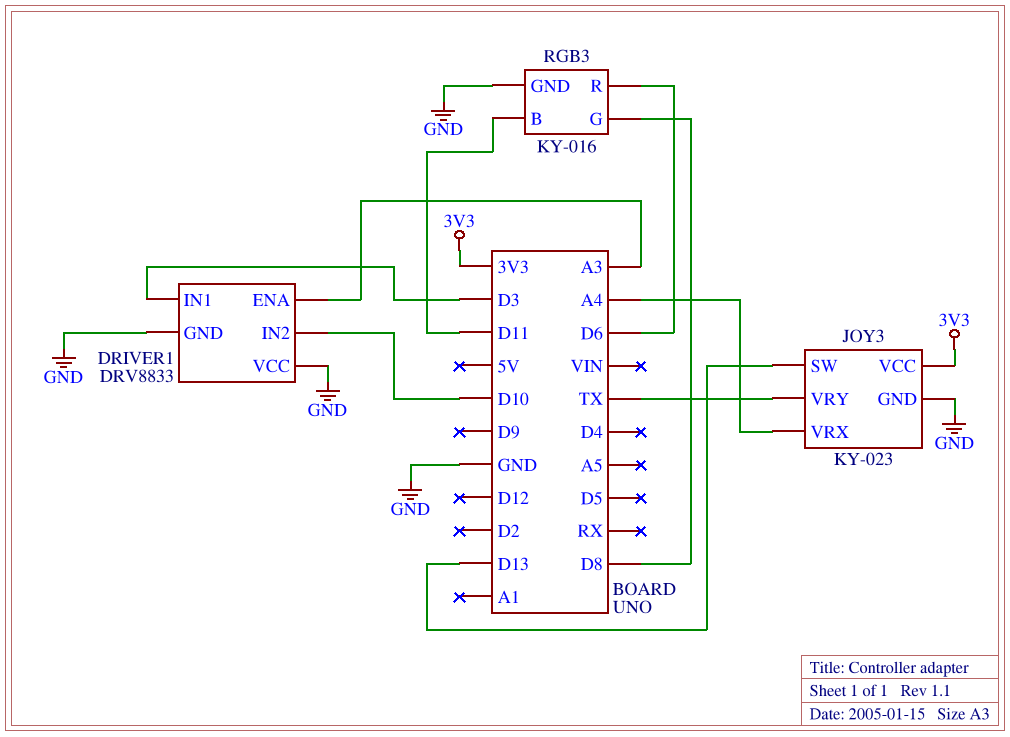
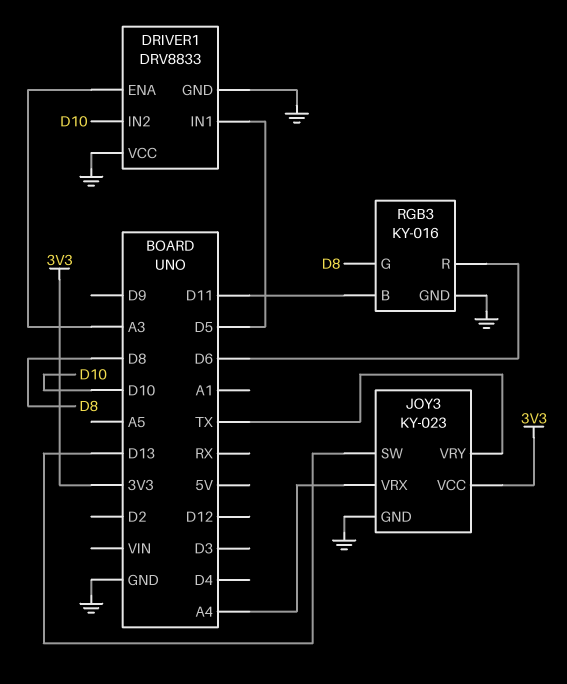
DRIVER1 pin IN1: D3 -> D5

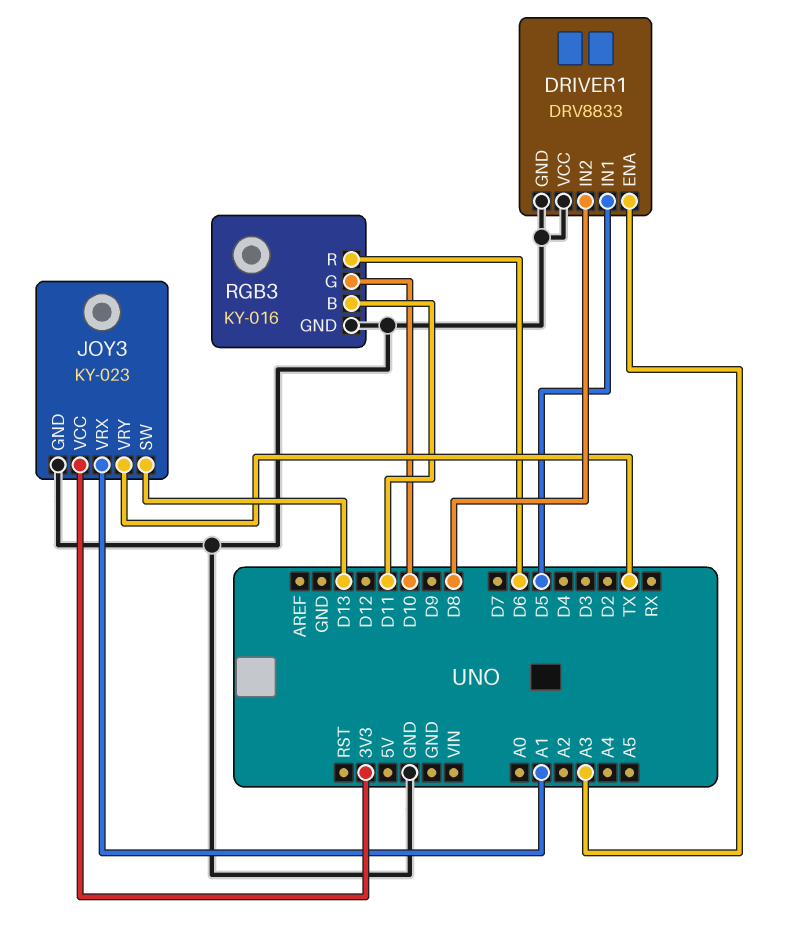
DRIVER1 pin IN2: D10 -> D8
JOY3 pin VRX: A4 -> A1
RGB3 pin G: D8 -> D10

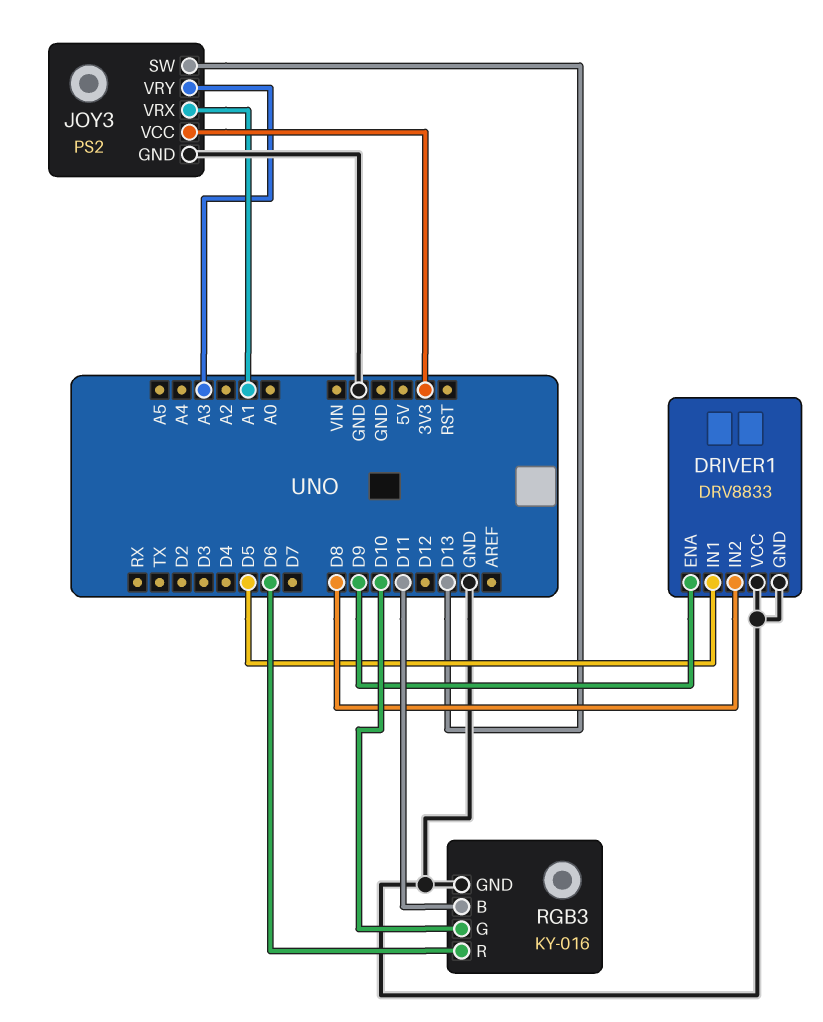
DRIVER1 pin ENA: A3 -> D9
JOY3: KY-023 -> PS2
JOY3 pin VRY: TX -> A3

